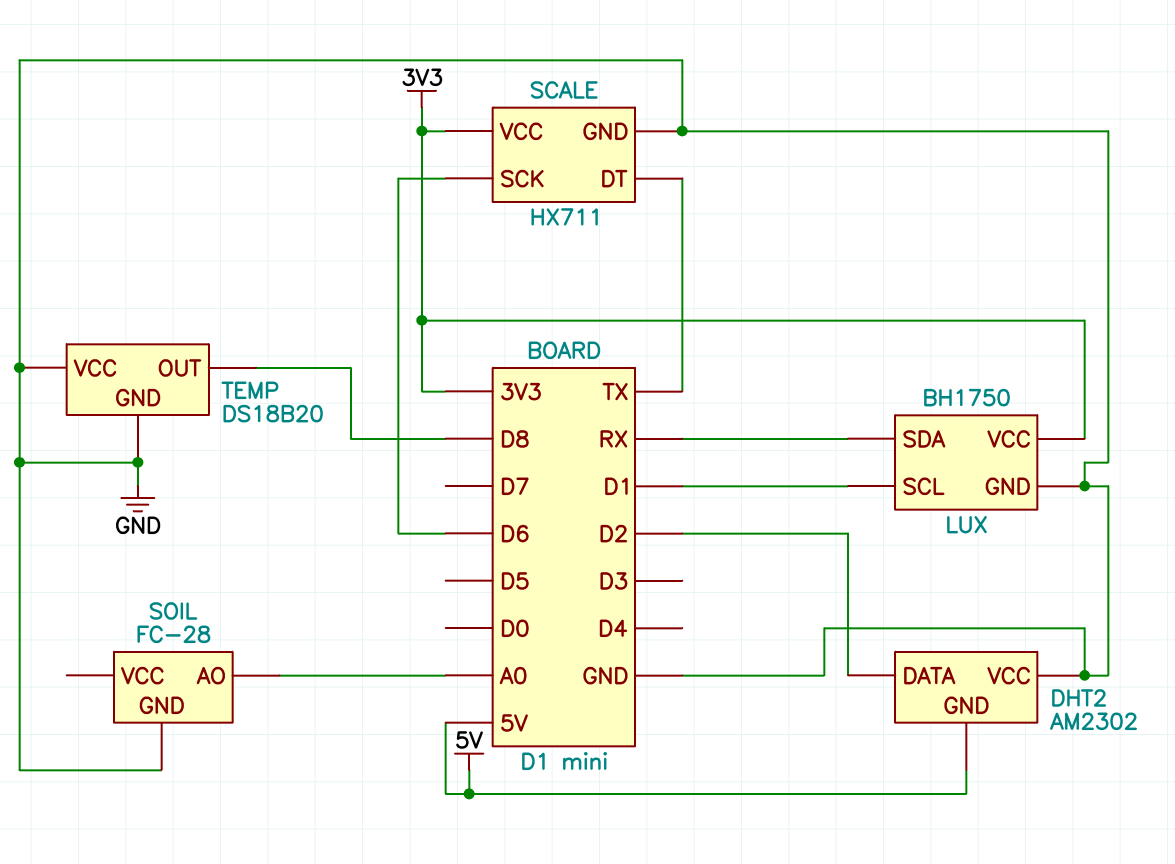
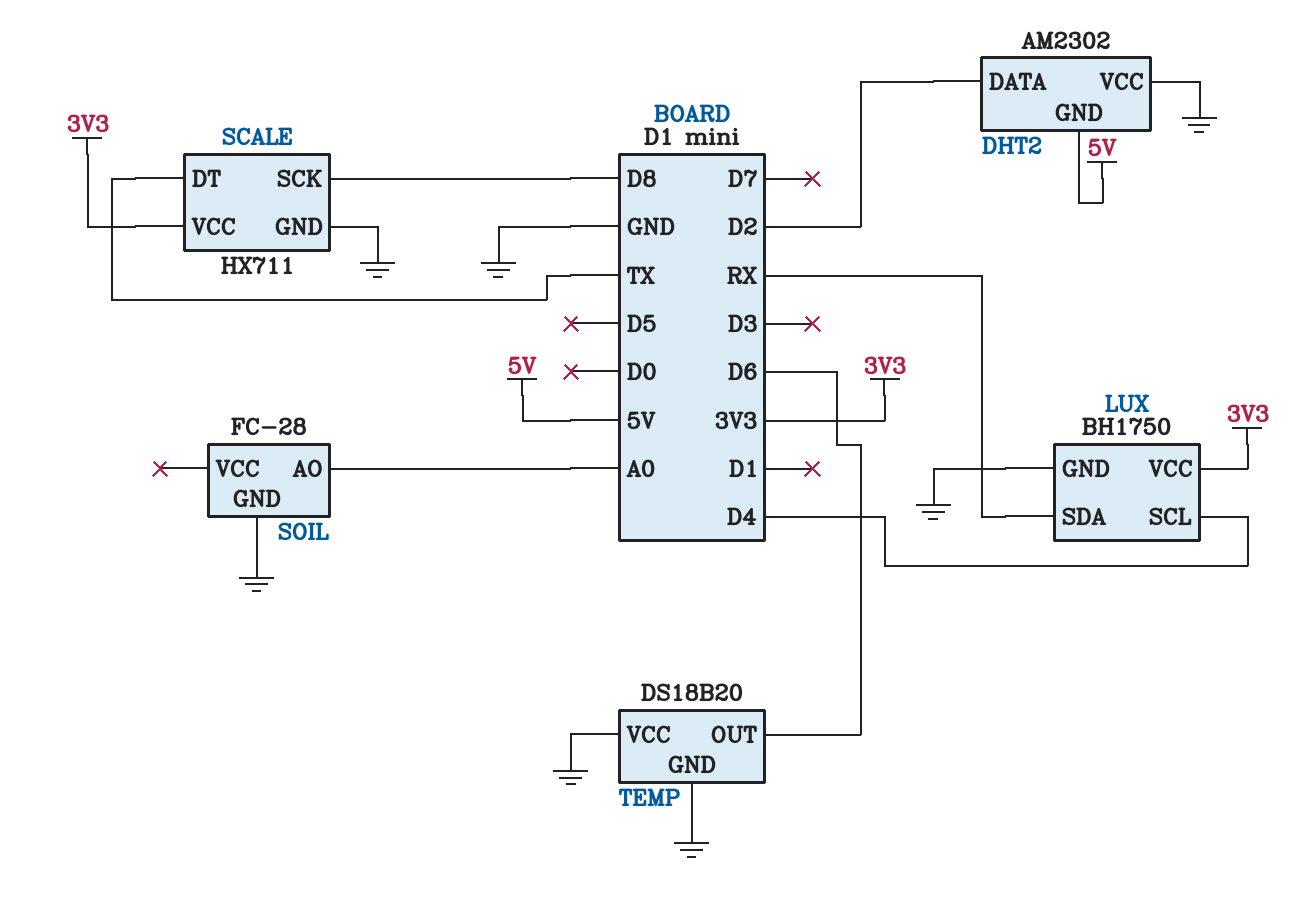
LUX pin SCL: D1 -> D4
SCALE pin SCK: D6 -> D8
TEMP pin OUT: D8 -> D6

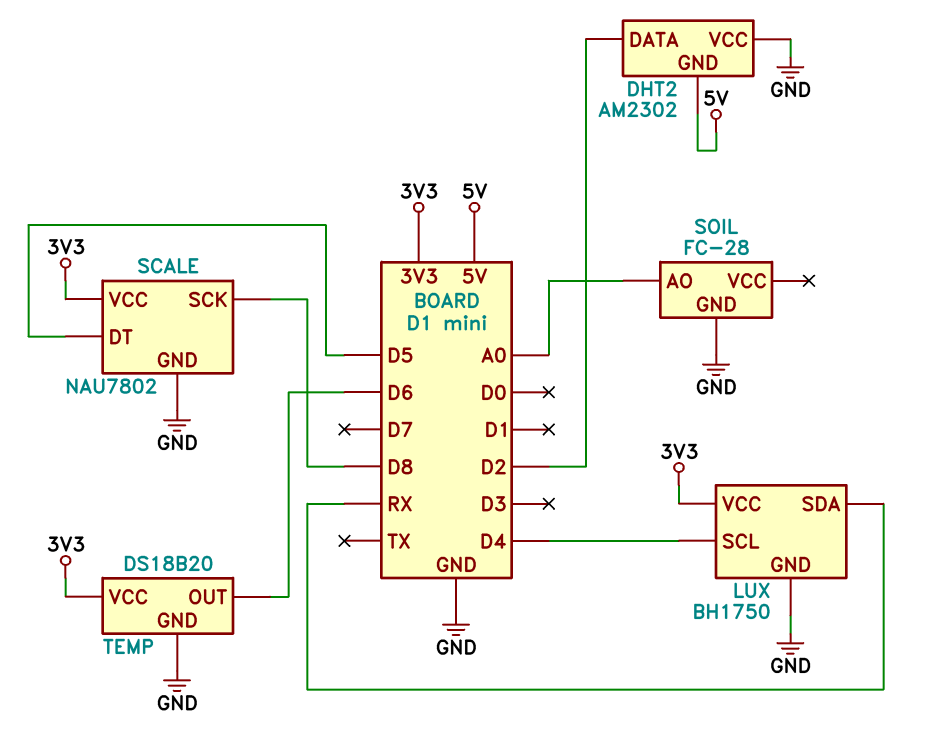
SCALE: HX711 -> NAU7802
SCALE pin DT: TX -> D5
TEMP pin VCC: GND -> 3V3

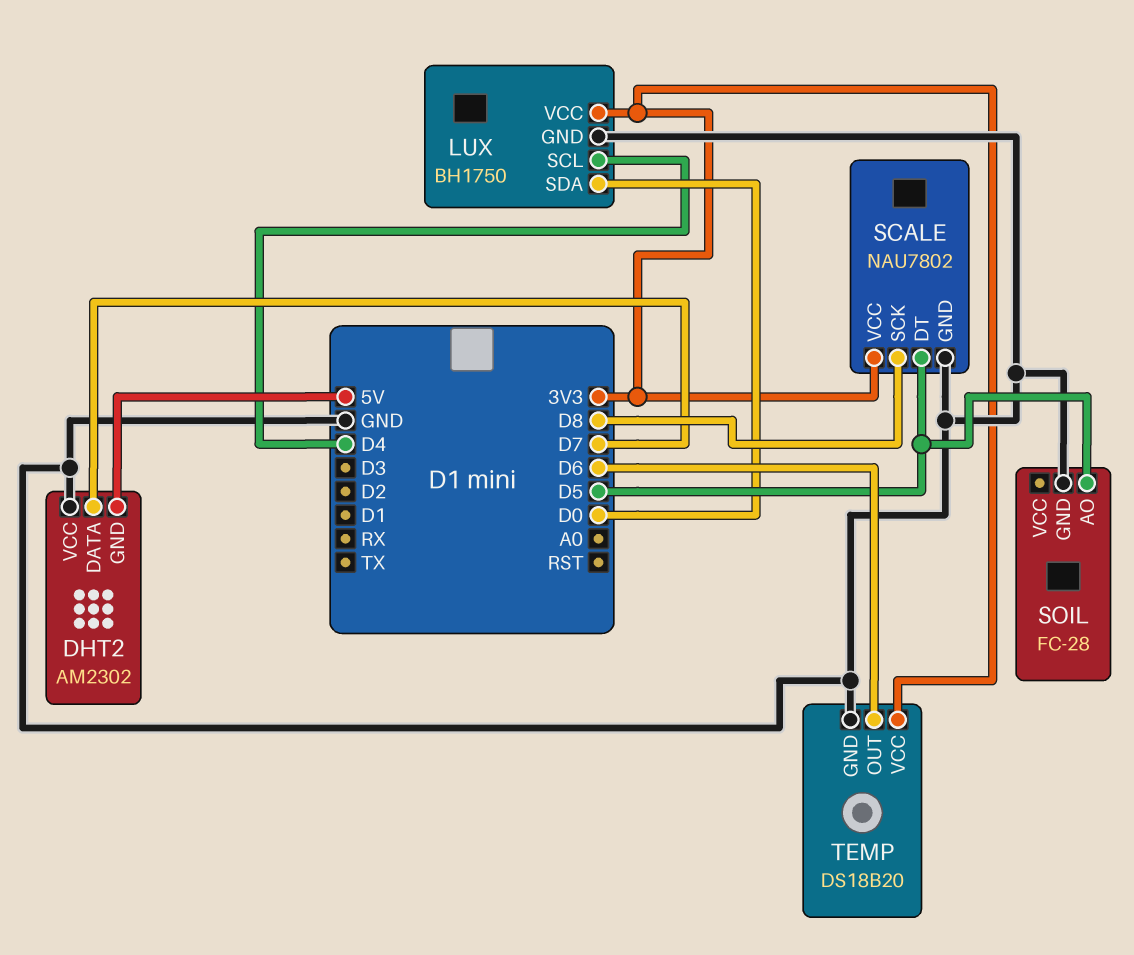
DHT2 pin DATA: D2 -> D7
LUX pin SDA: RX -> D0
SOIL pin AO: A0 -> D5

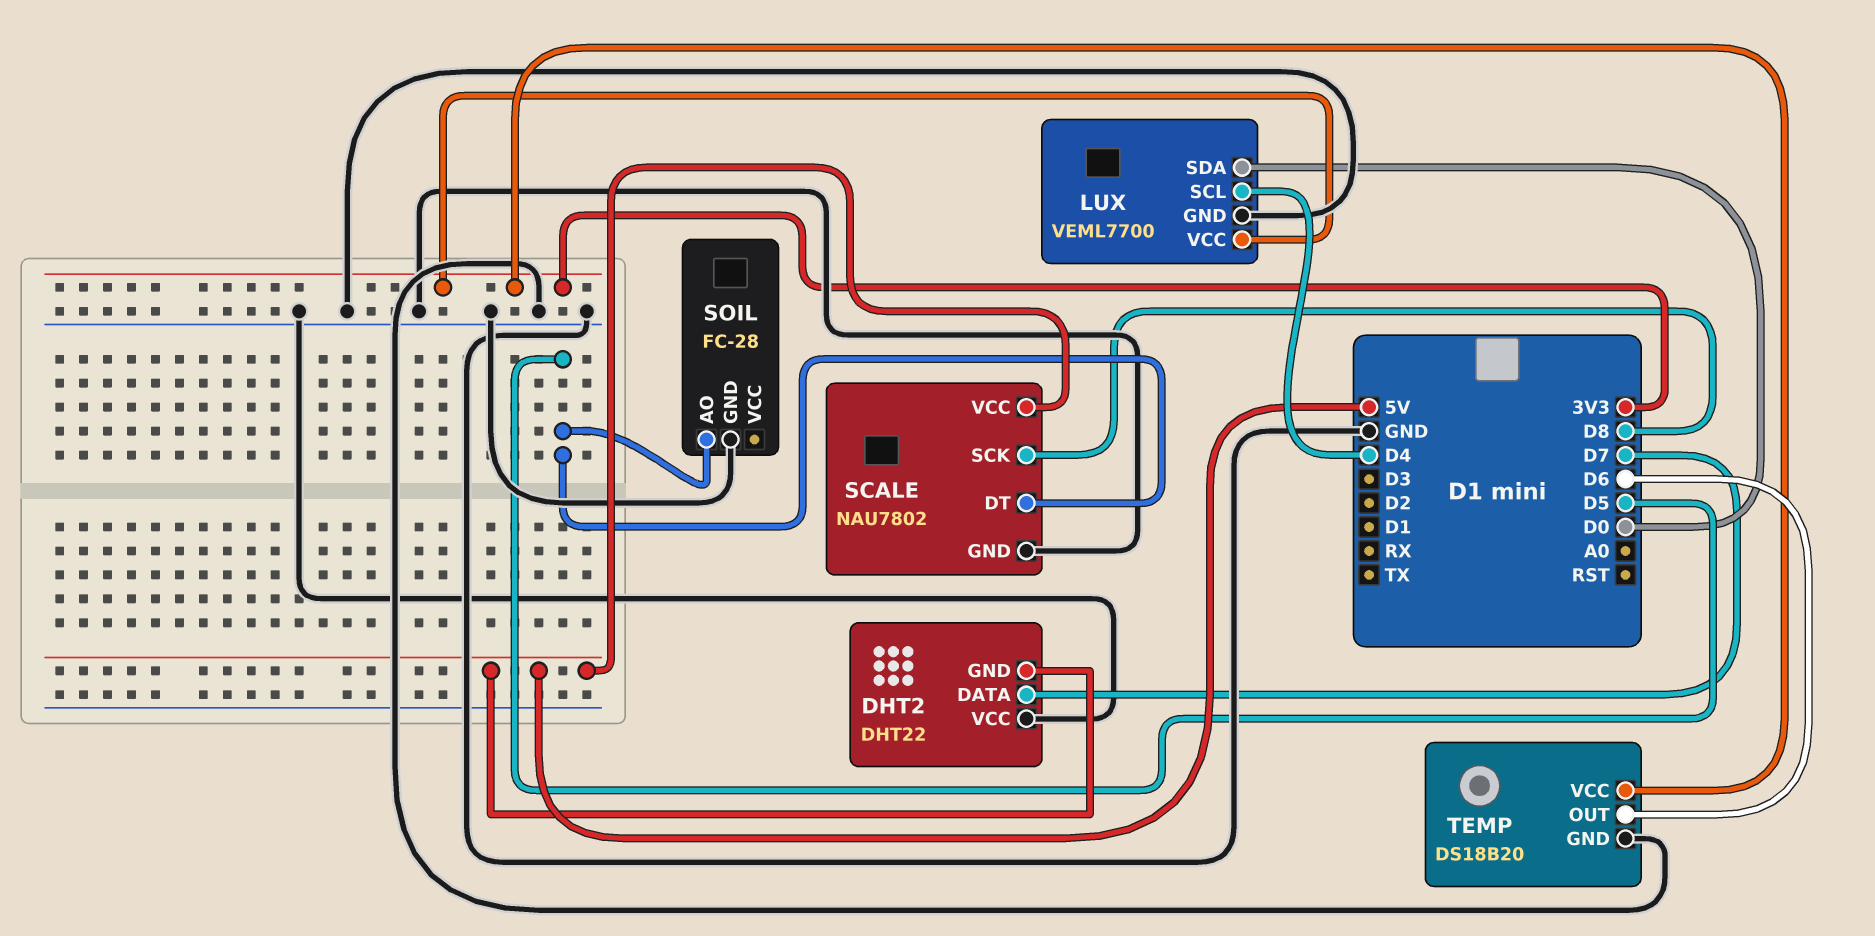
DHT2: AM2302 -> DHT22
LUX: BH1750 -> VEML7700
SCALE pin VCC: 3V3 -> 5V

